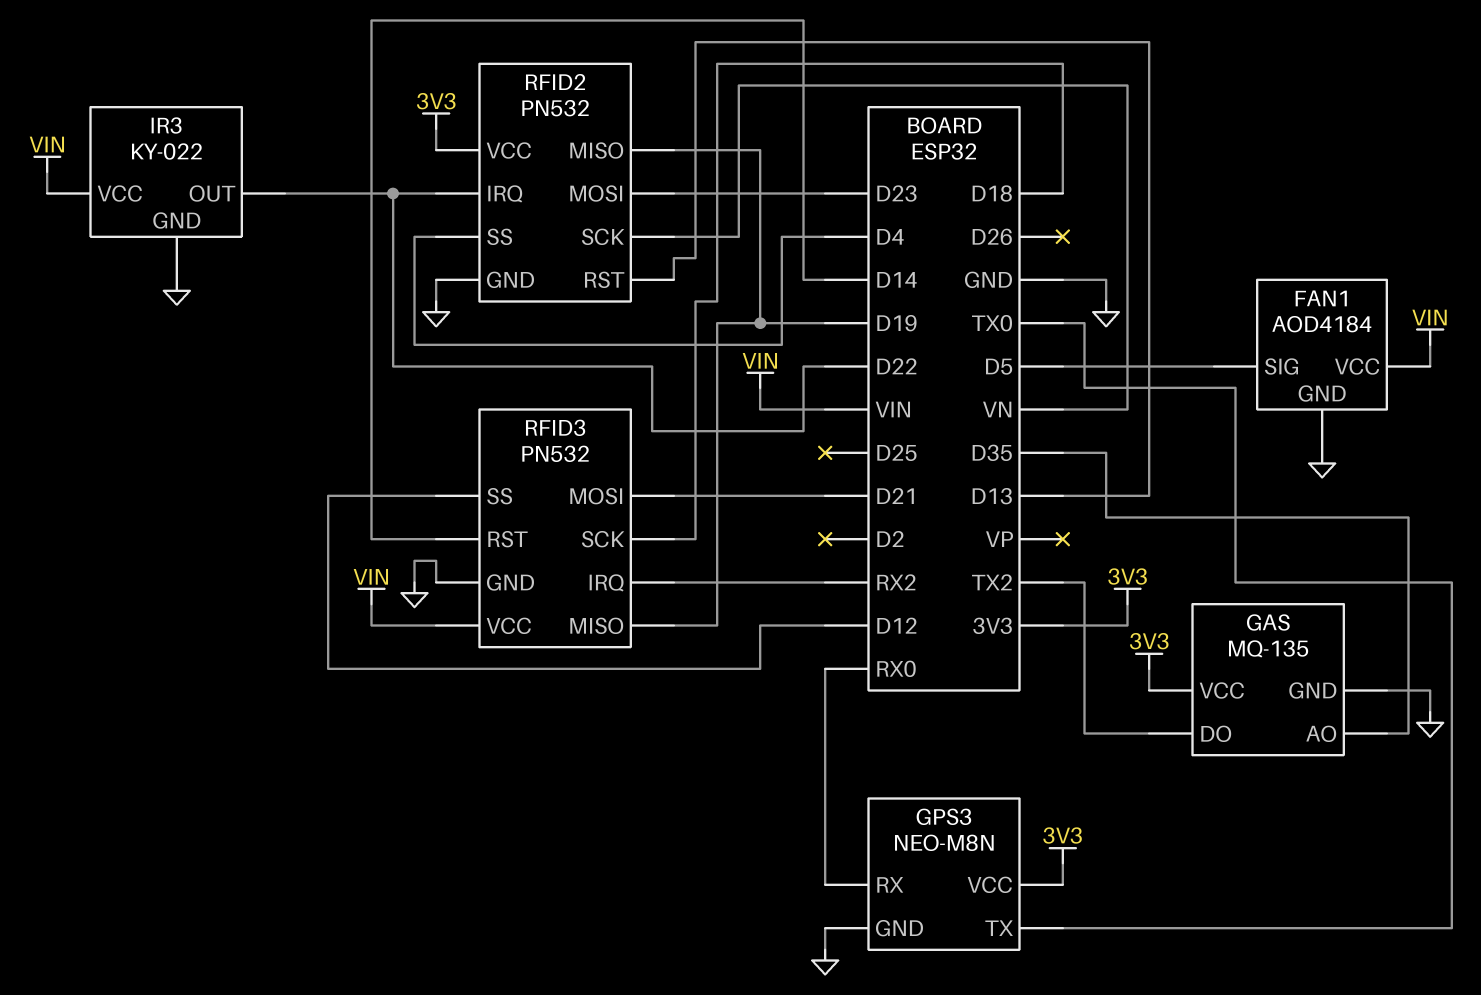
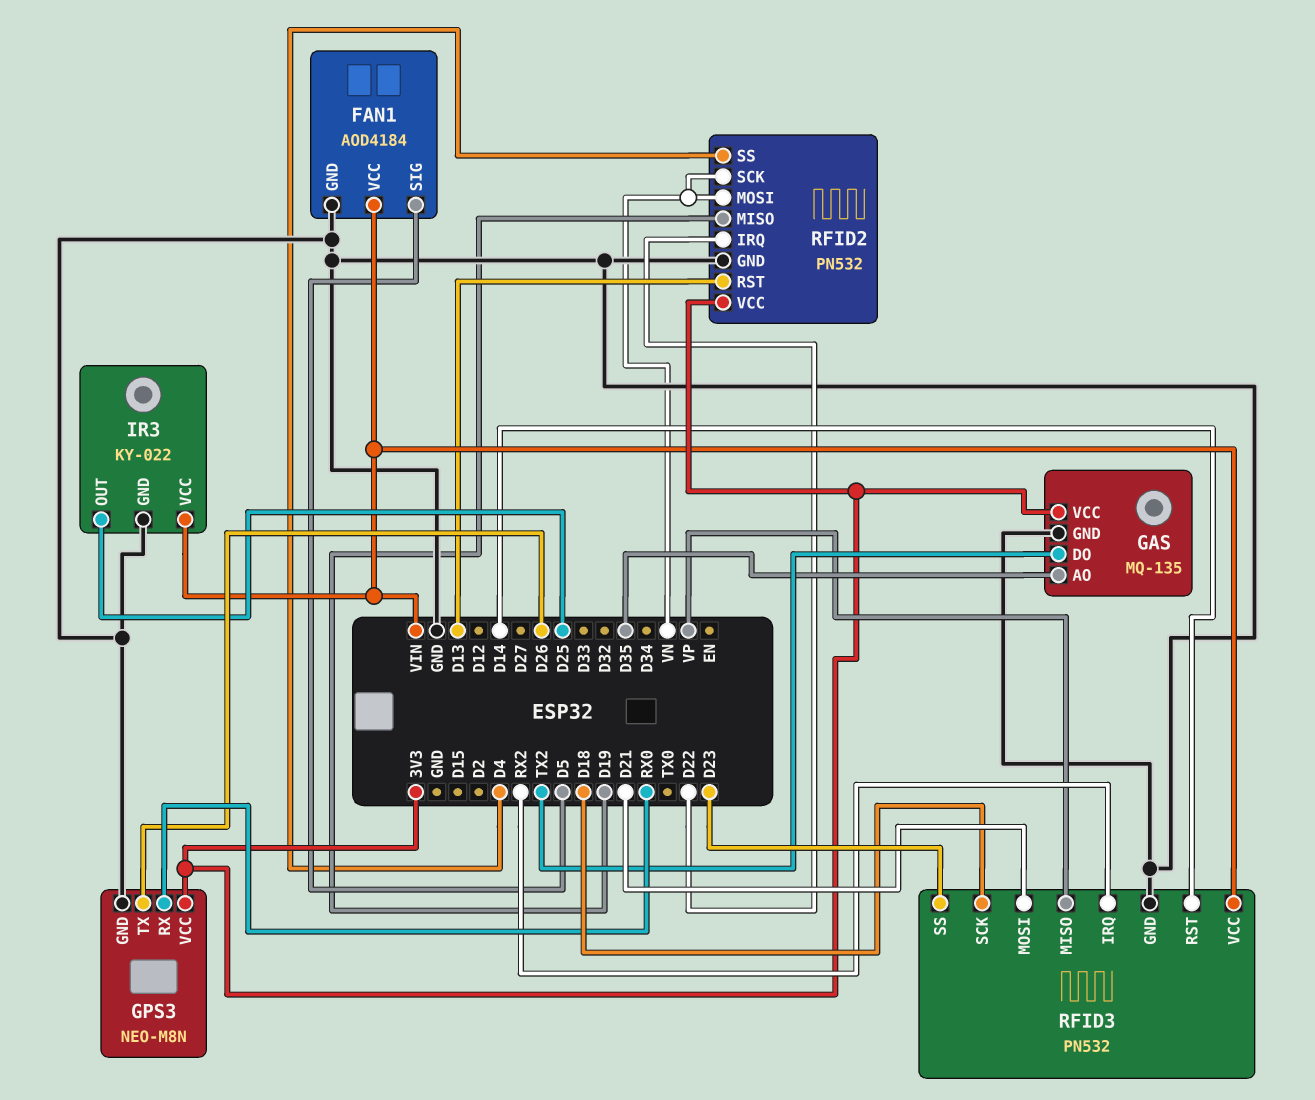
GPS3 pin TX: TX0 -> D26
IR3 pin OUT: D22 -> D25
RFID2 pin MOSI: D23 -> VN
RFID3 pin MISO: D19 -> VP
RFID3 pin SS: D12 -> D23

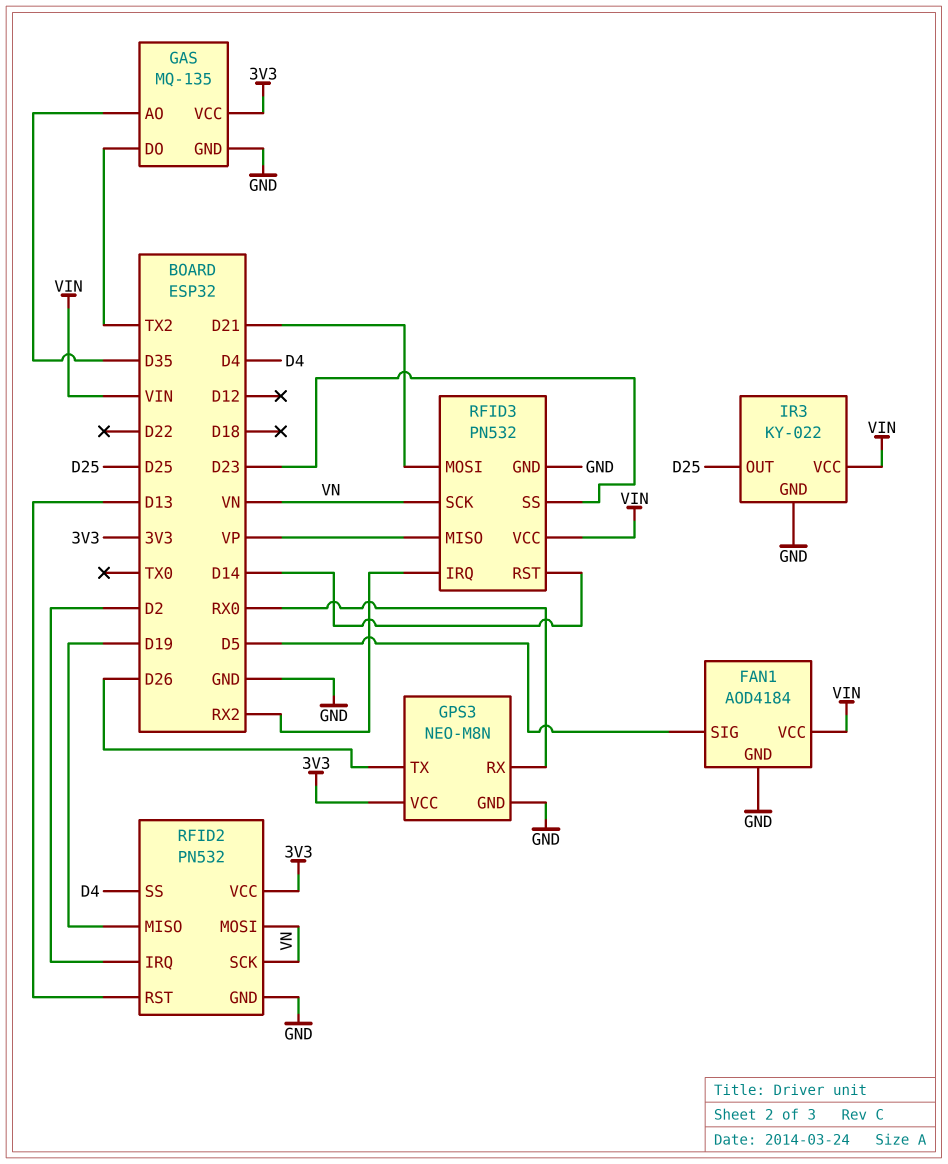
RFID2 pin IRQ: D22 -> D2
RFID3 pin SCK: D18 -> VN

